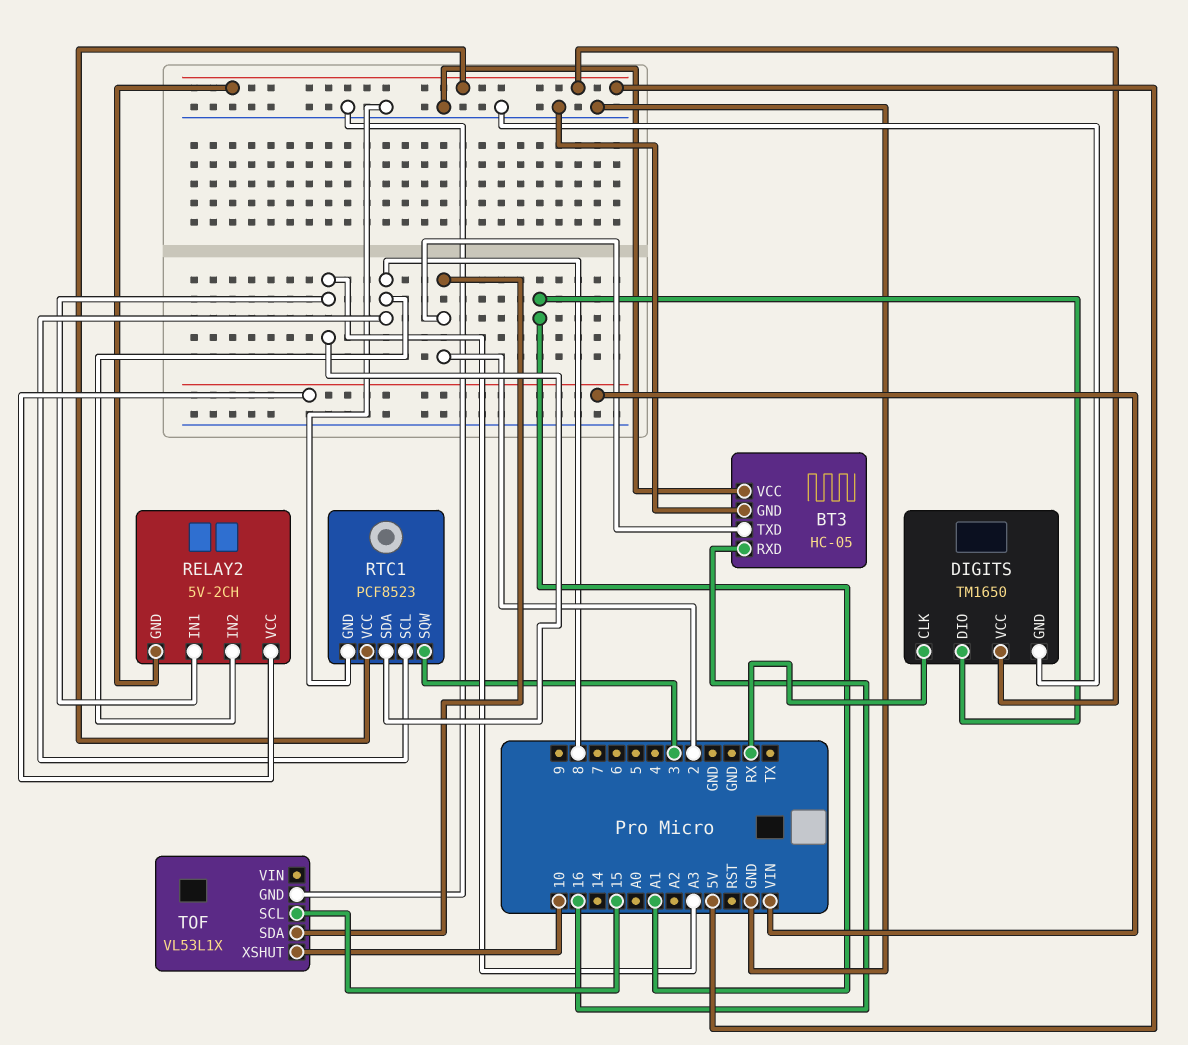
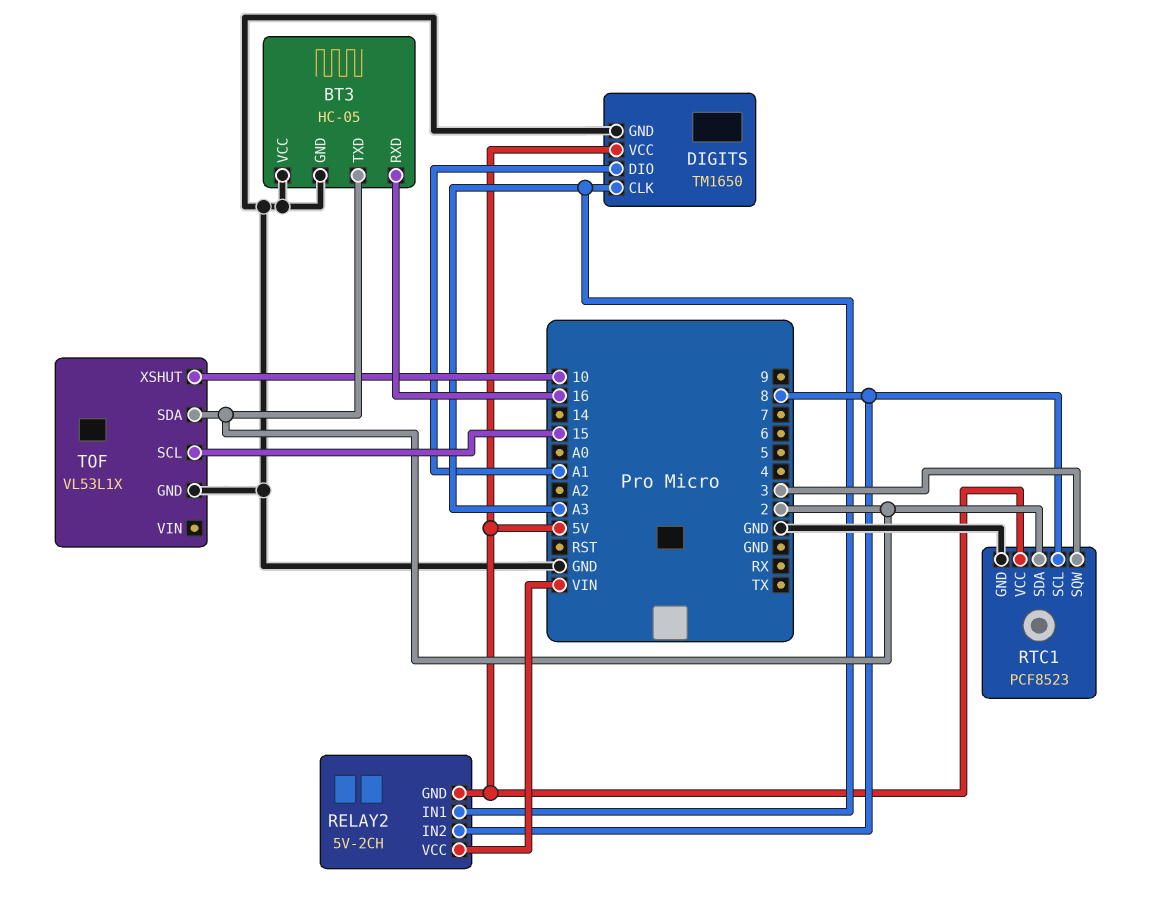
DIGITS pin CLK: RX -> A3
RTC1 pin SDA: A3 -> 2

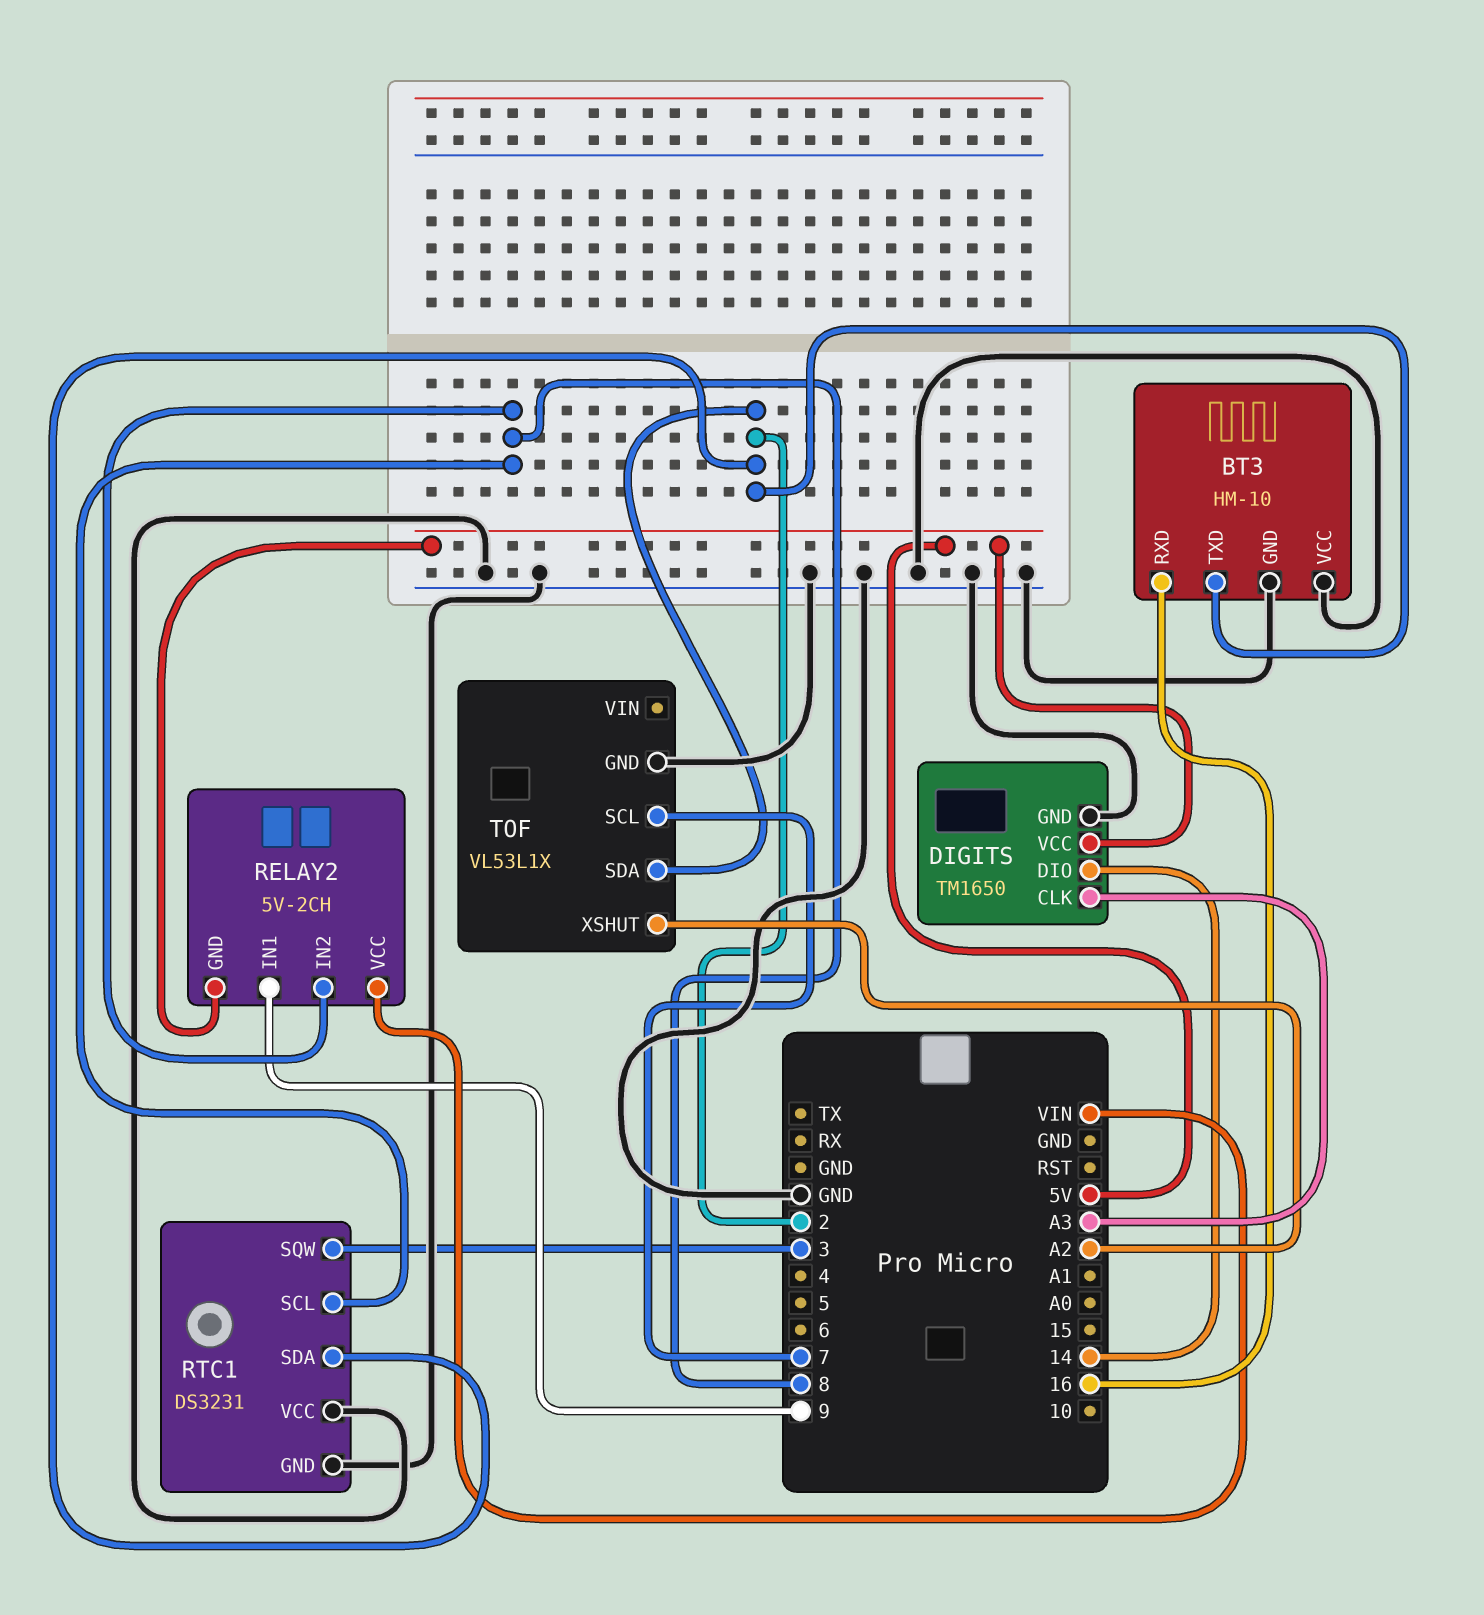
BT3: HC-05 -> HM-10
DIGITS pin DIO: A1 -> 14
RELAY2 pin IN1: A3 -> 9
RTC1: PCF8523 -> DS3231
RTC1 pin VCC: 5V -> GND
TOF pin SCL: 15 -> 7
TOF pin XSHUT: 10 -> A2

